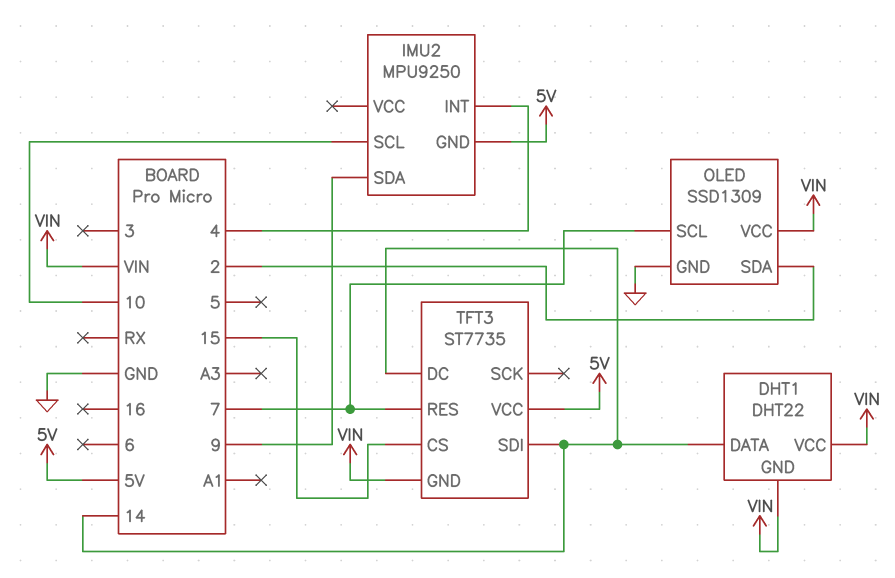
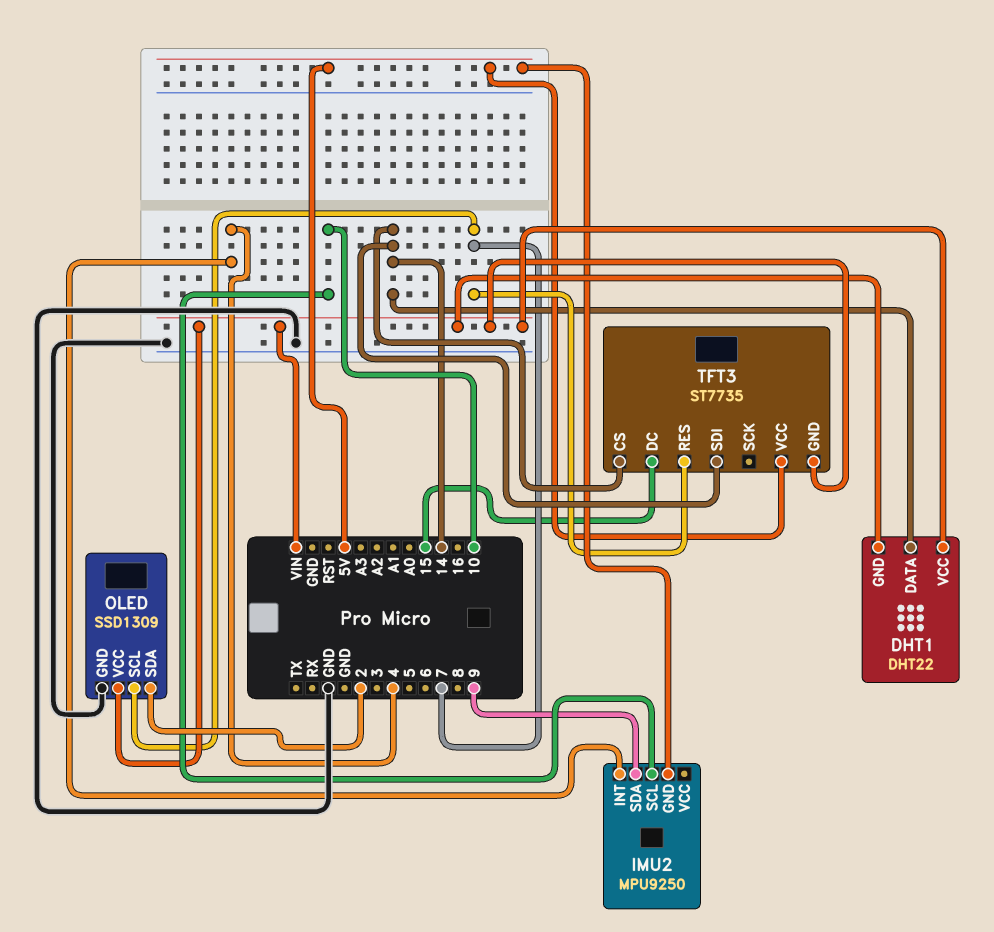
TFT3 pin CS: 15 -> 14
TFT3 pin DC: 14 -> 15

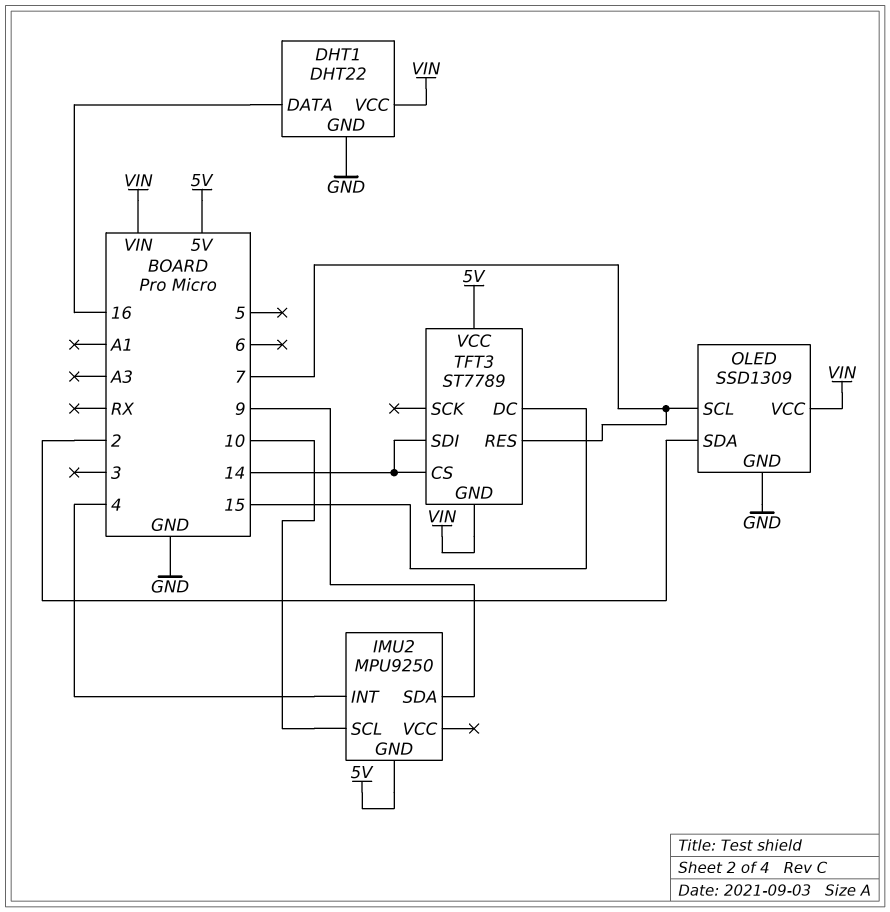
DHT1 pin DATA: 14 -> 16
DHT1 pin GND: VIN -> GND
TFT3: ST7735 -> ST7789

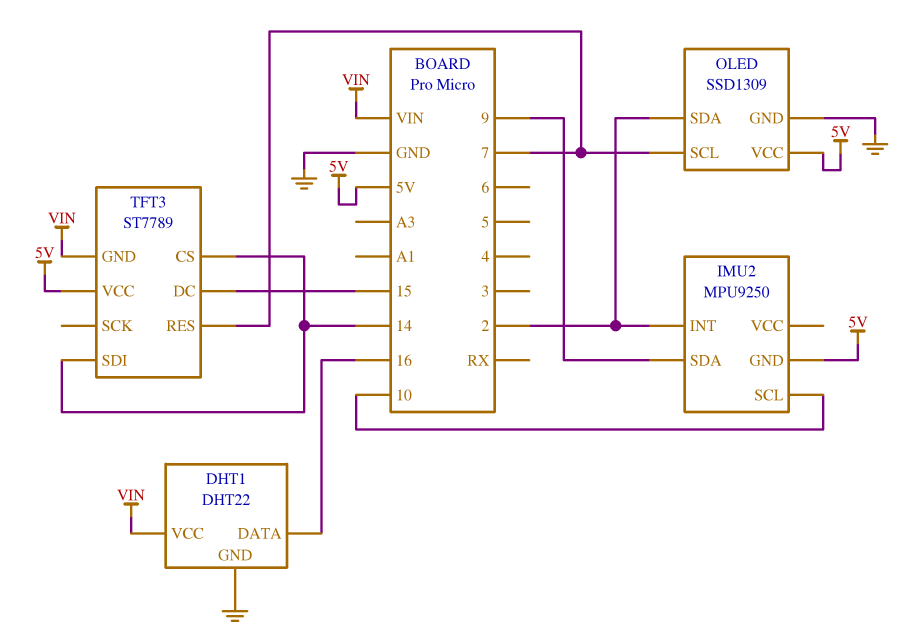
IMU2 pin INT: 4 -> 2
OLED pin VCC: VIN -> 5V

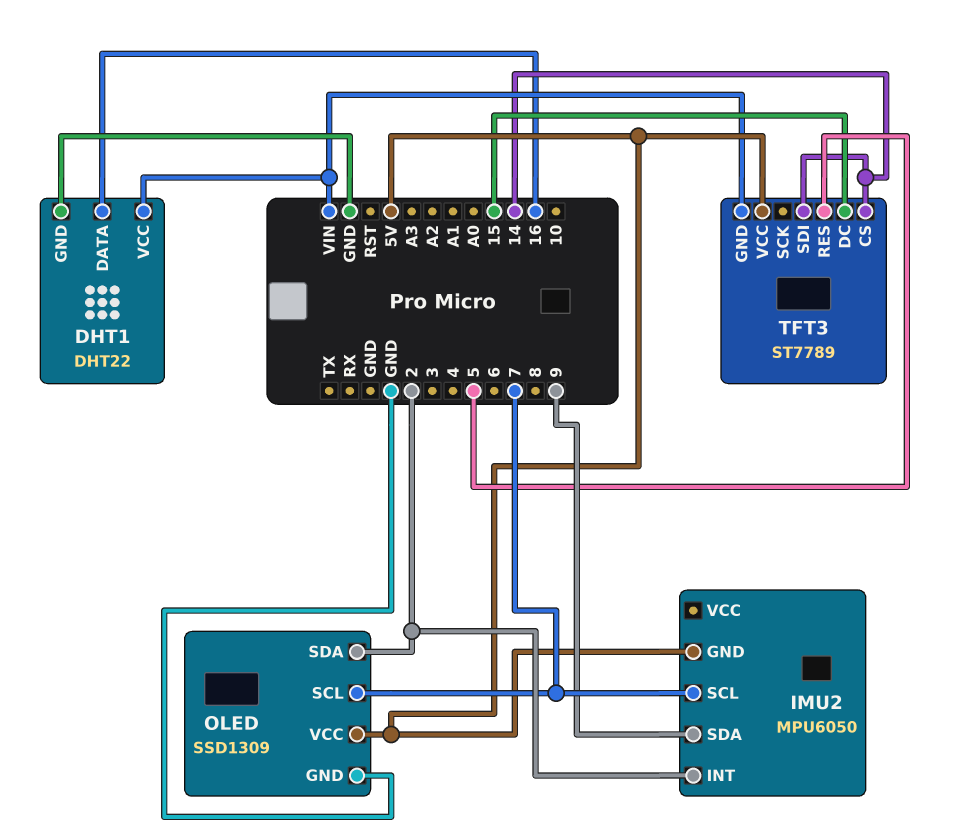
IMU2: MPU9250 -> MPU6050
IMU2 pin SCL: 10 -> 7
TFT3 pin RES: 7 -> 5

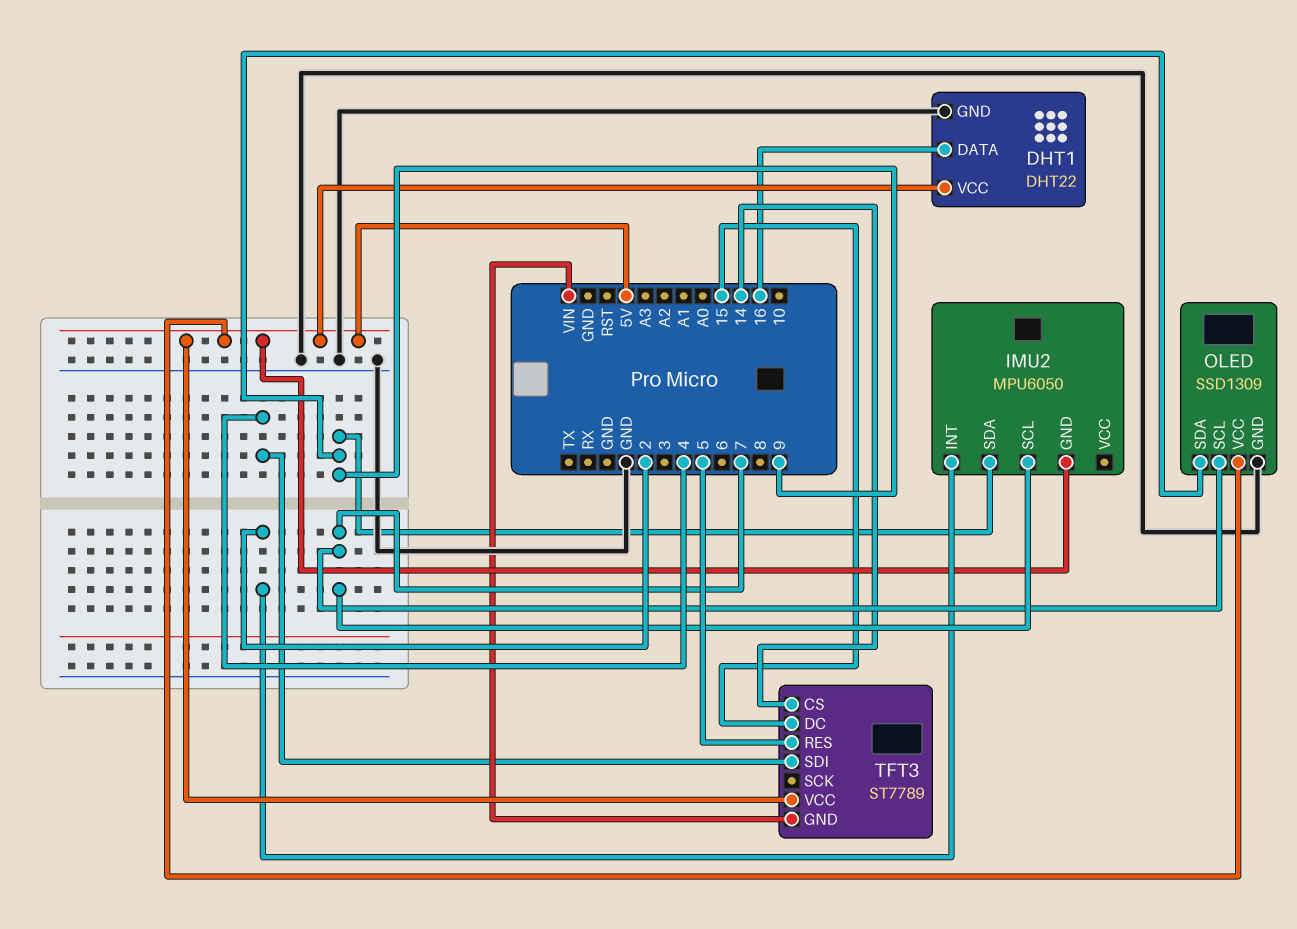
DHT1 pin VCC: VIN -> 5V
OLED pin SDA: 2 -> 9
TFT3 pin SDI: 14 -> 4

